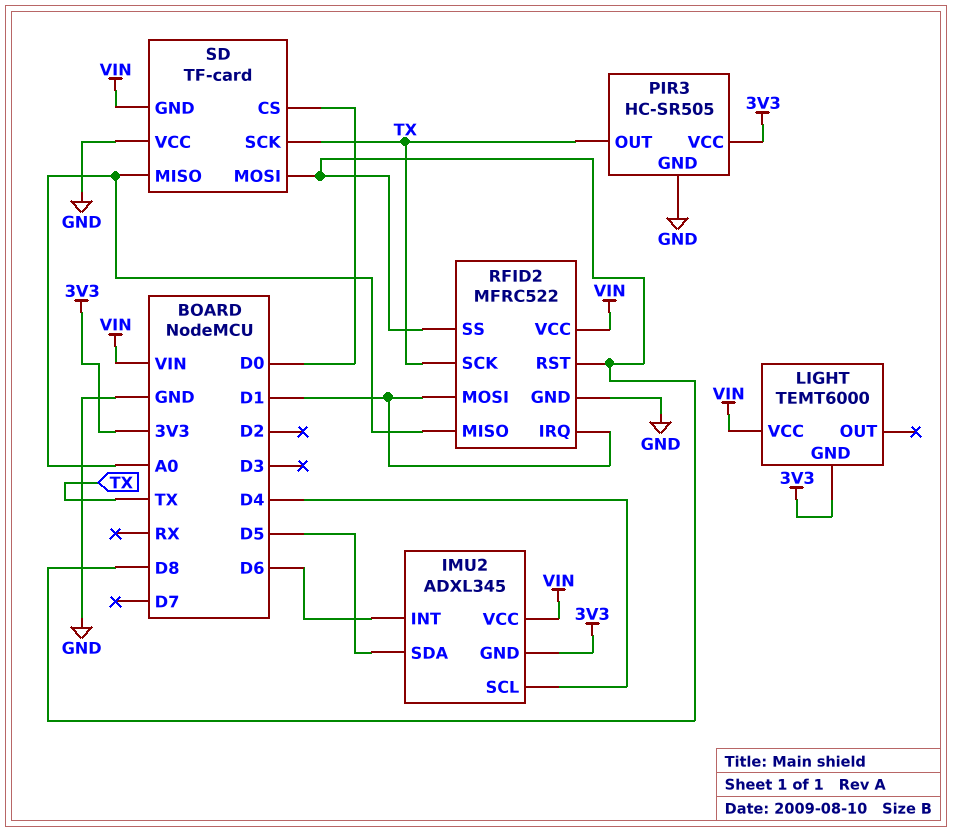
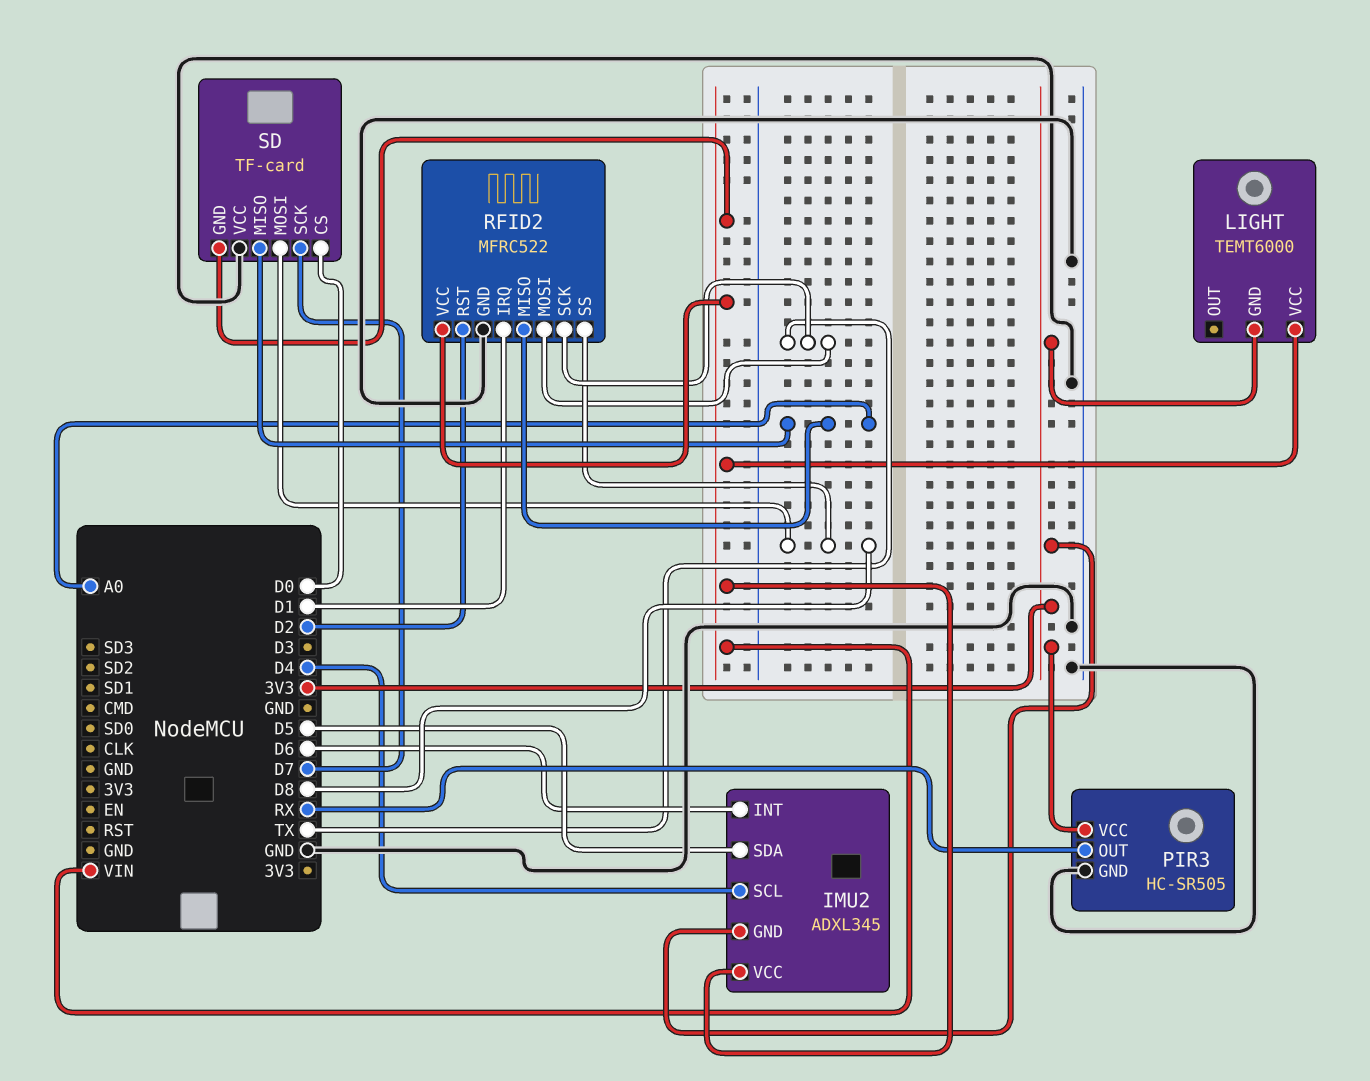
PIR3 pin OUT: TX -> RX
RFID2 pin MOSI: D1 -> TX
RFID2 pin RST: D8 -> D2
SD pin SCK: TX -> D7

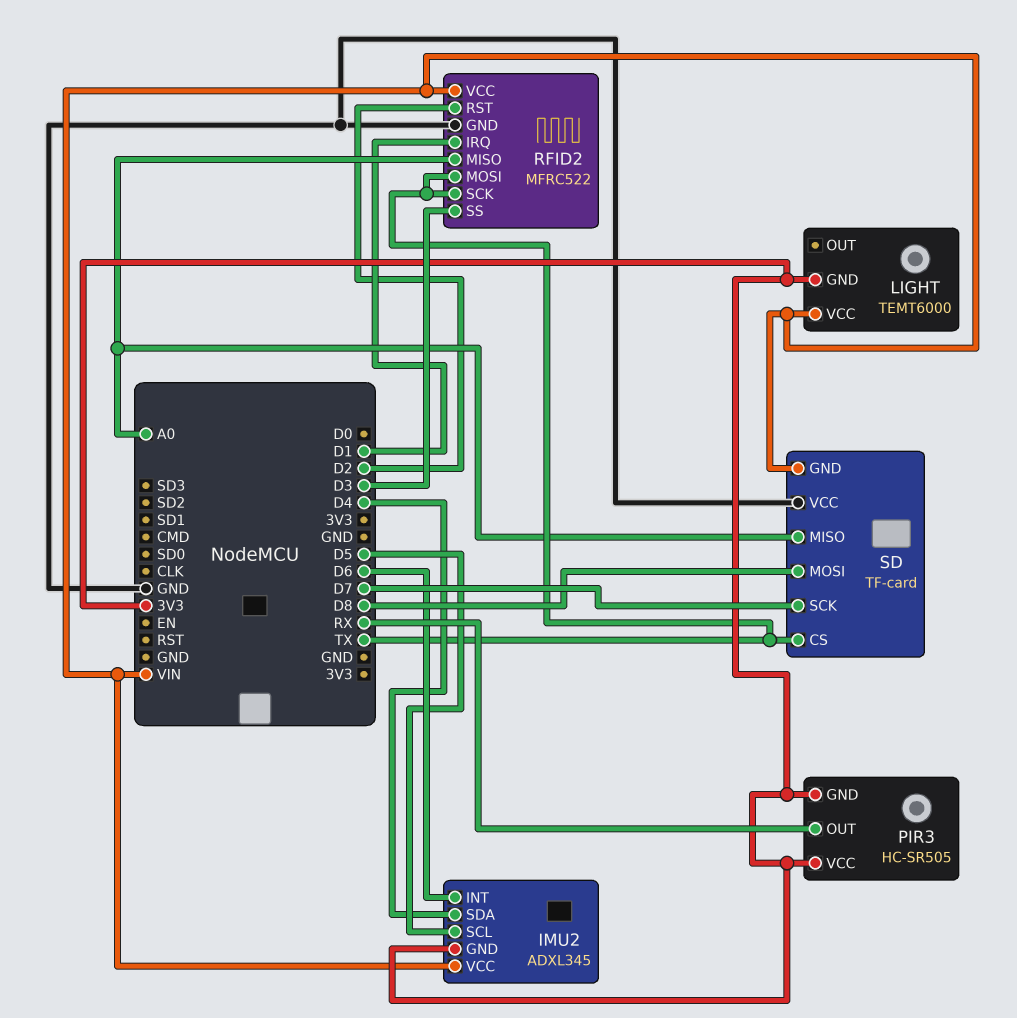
IMU2 pin SCL: D4 -> D5
IMU2 pin SDA: D5 -> D4
PIR3 pin GND: GND -> 3V3
RFID2 pin SS: D8 -> D3
SD pin CS: D0 -> TX

